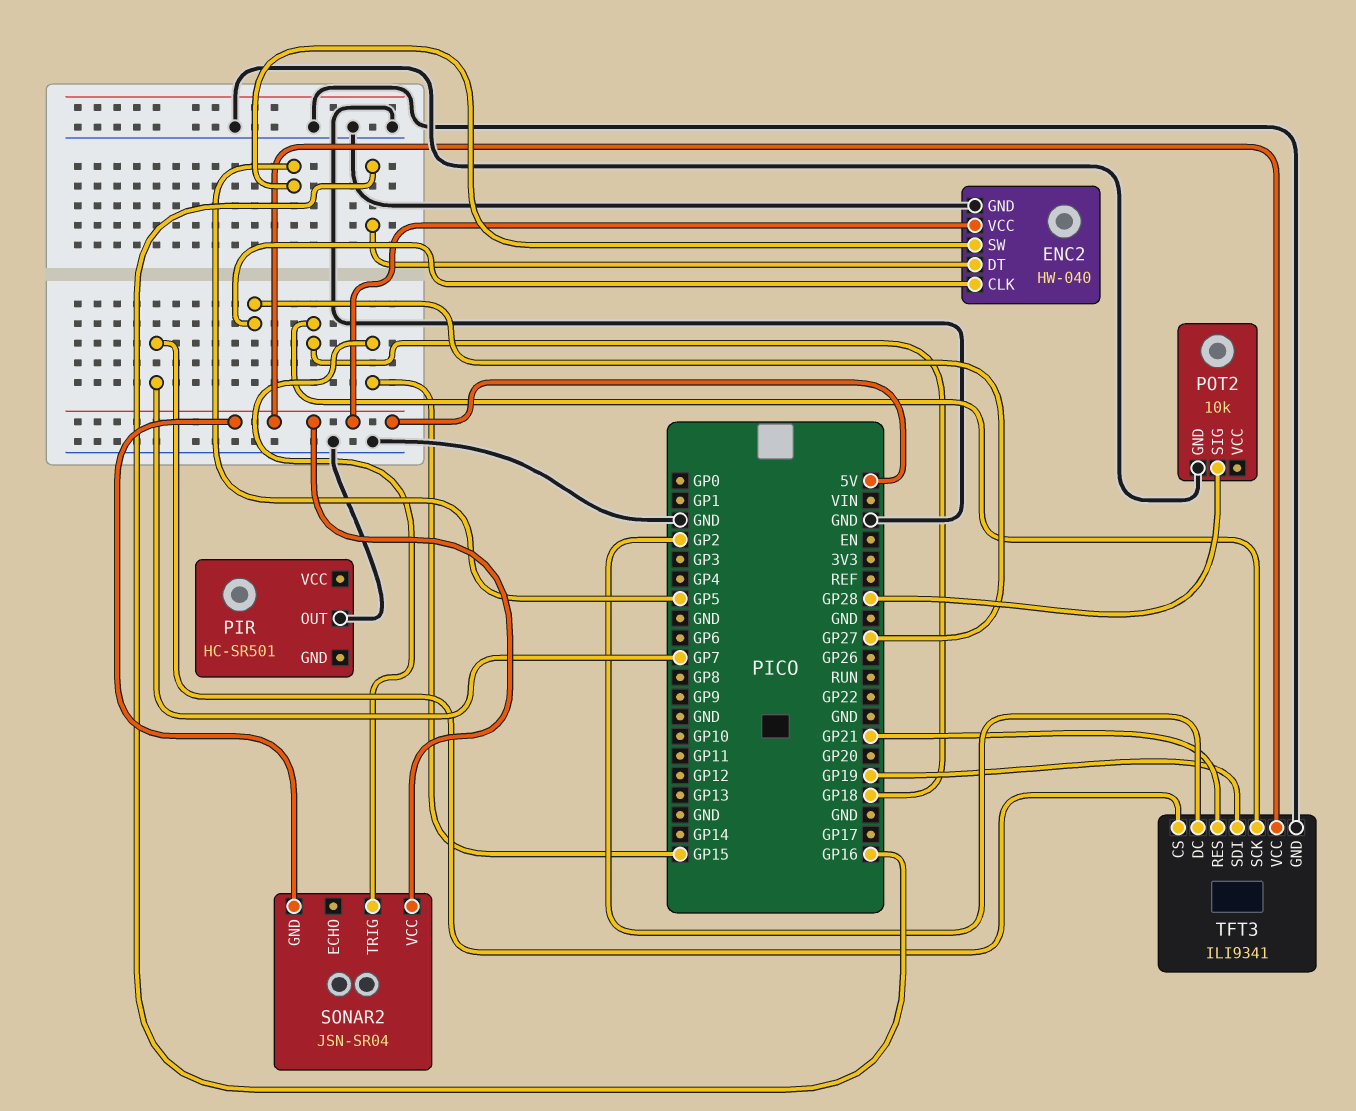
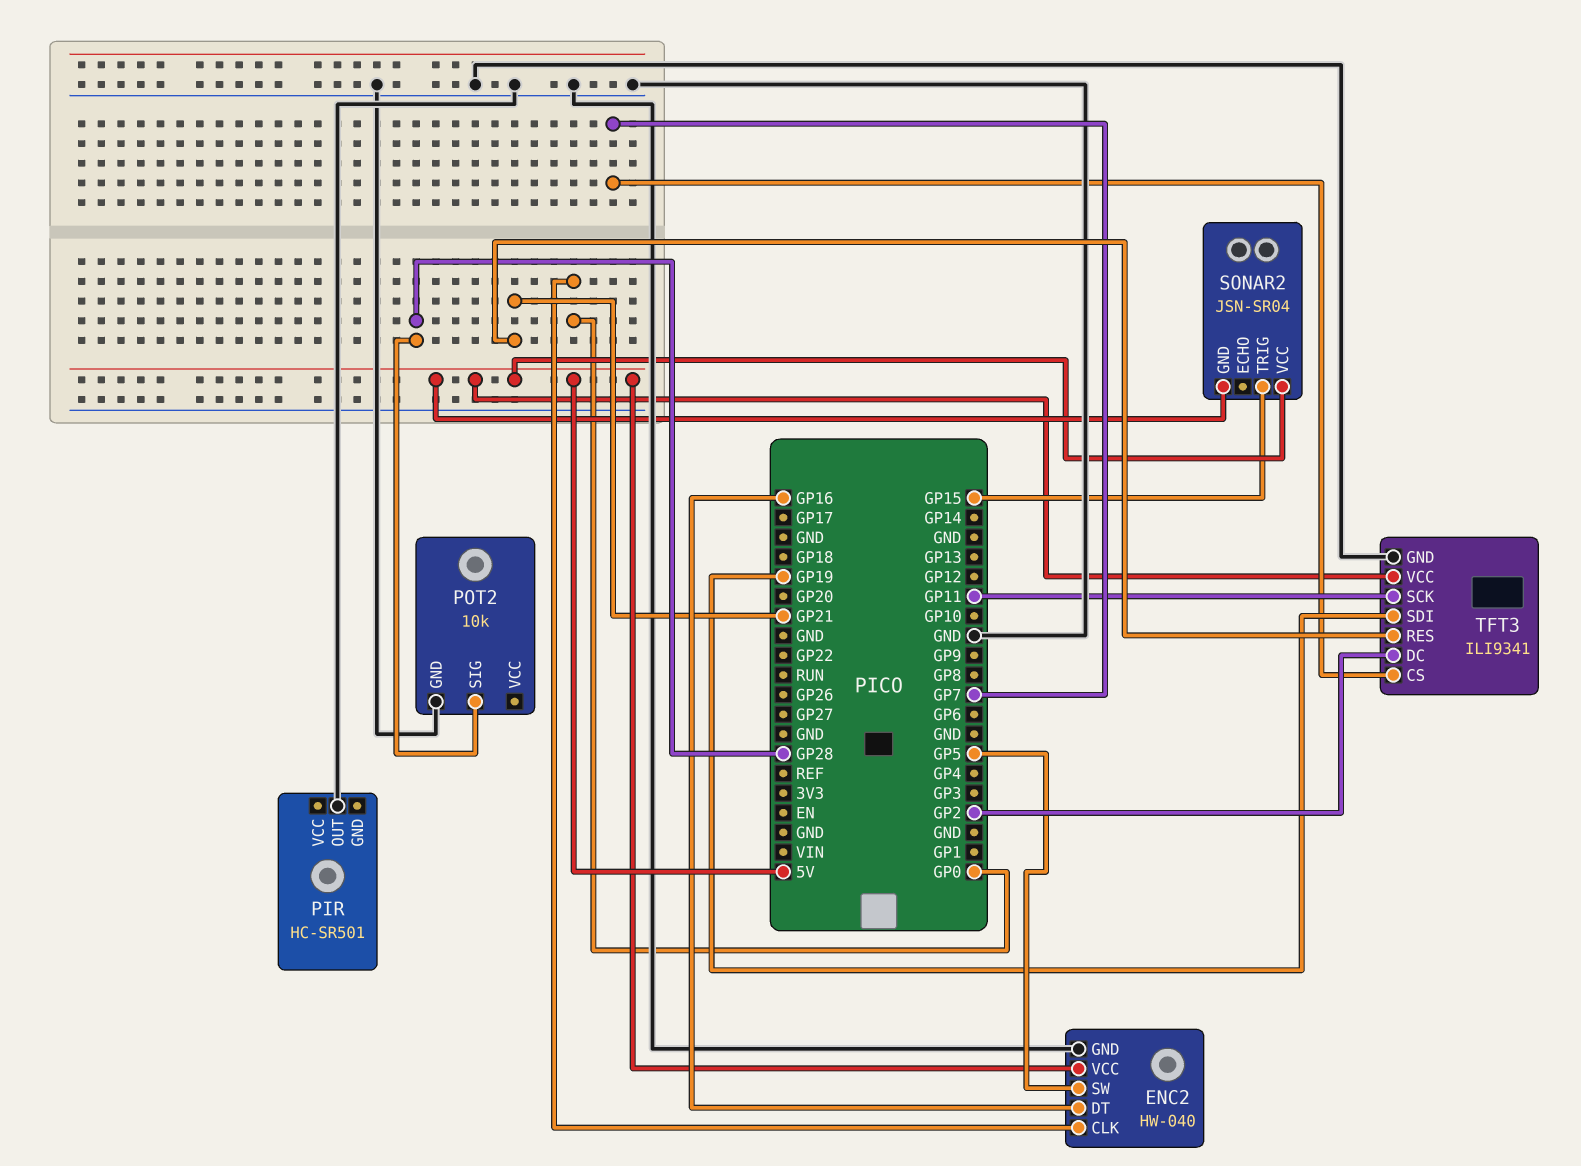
ENC2 pin CLK: GP27 -> GP0
TFT3 pin SCK: GP18 -> GP11

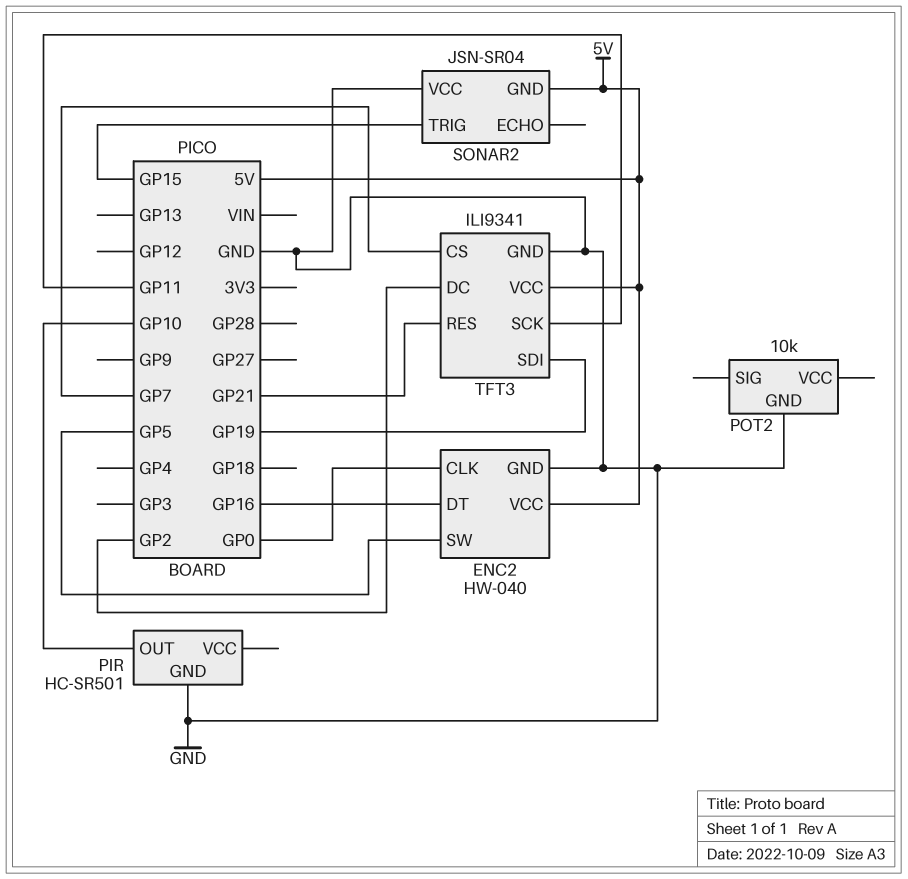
PIR pin GND: none -> GND
PIR pin OUT: GND -> GP10
POT2 pin SIG: GP28 -> none
SONAR2 pin VCC: 5V -> GND

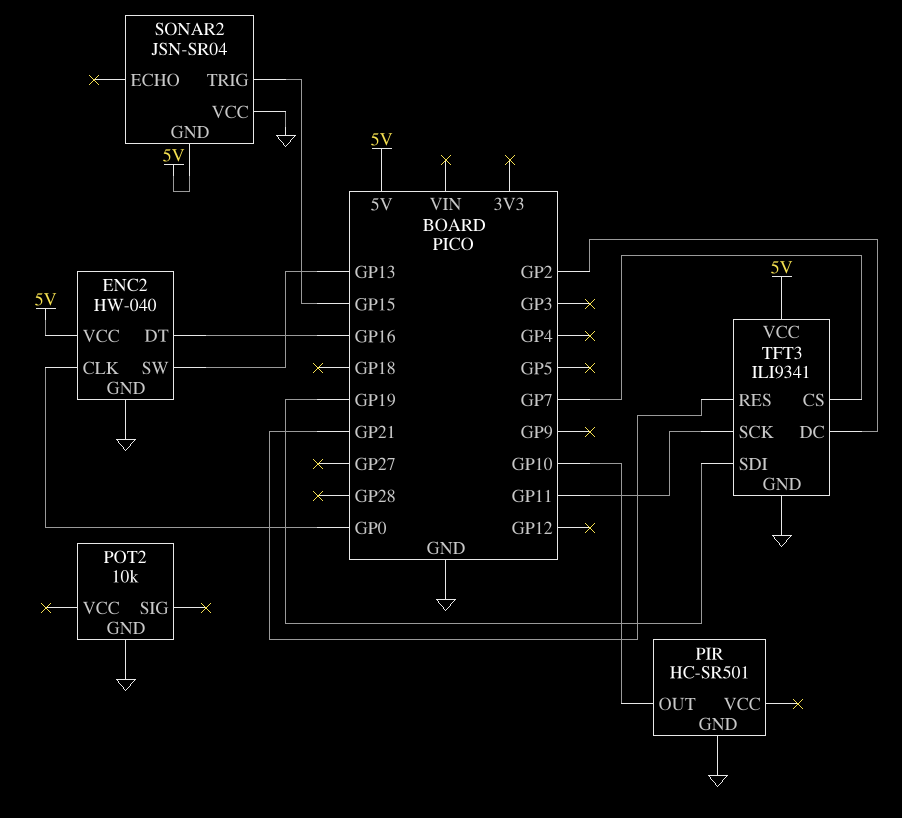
ENC2 pin SW: GP5 -> GP13

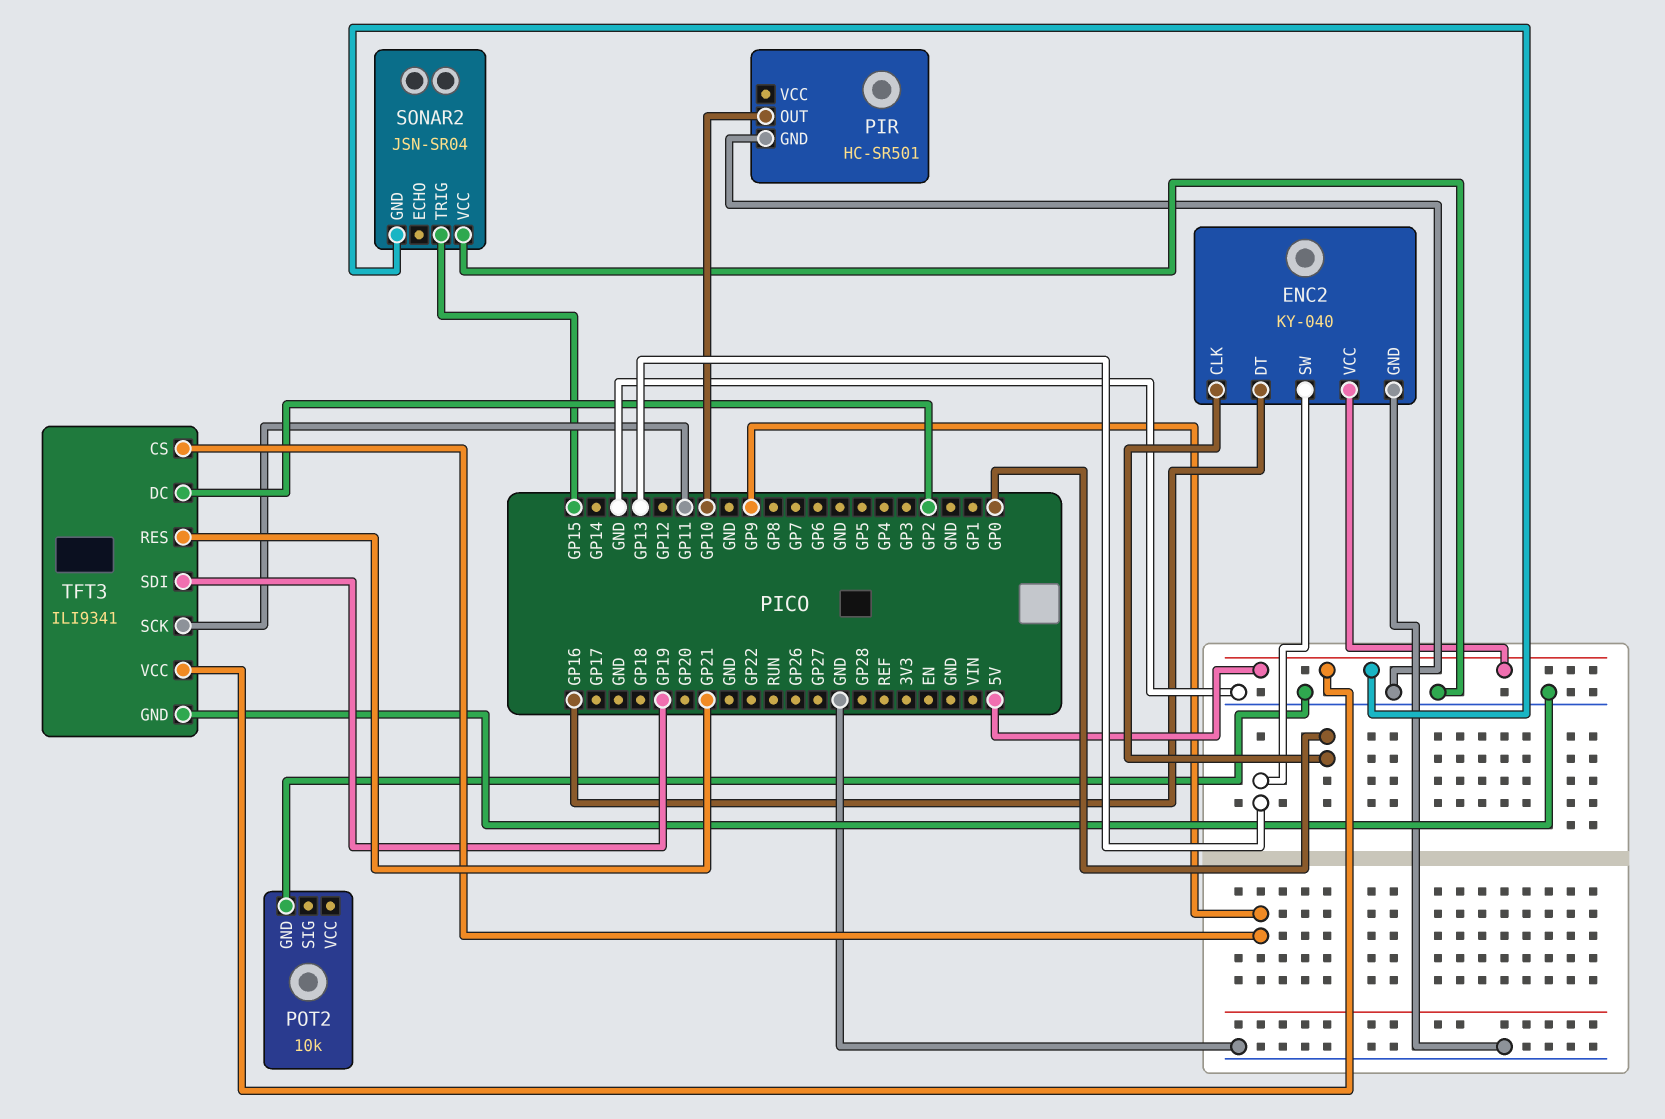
ENC2: HW-040 -> KY-040
TFT3 pin CS: GP7 -> GP9

